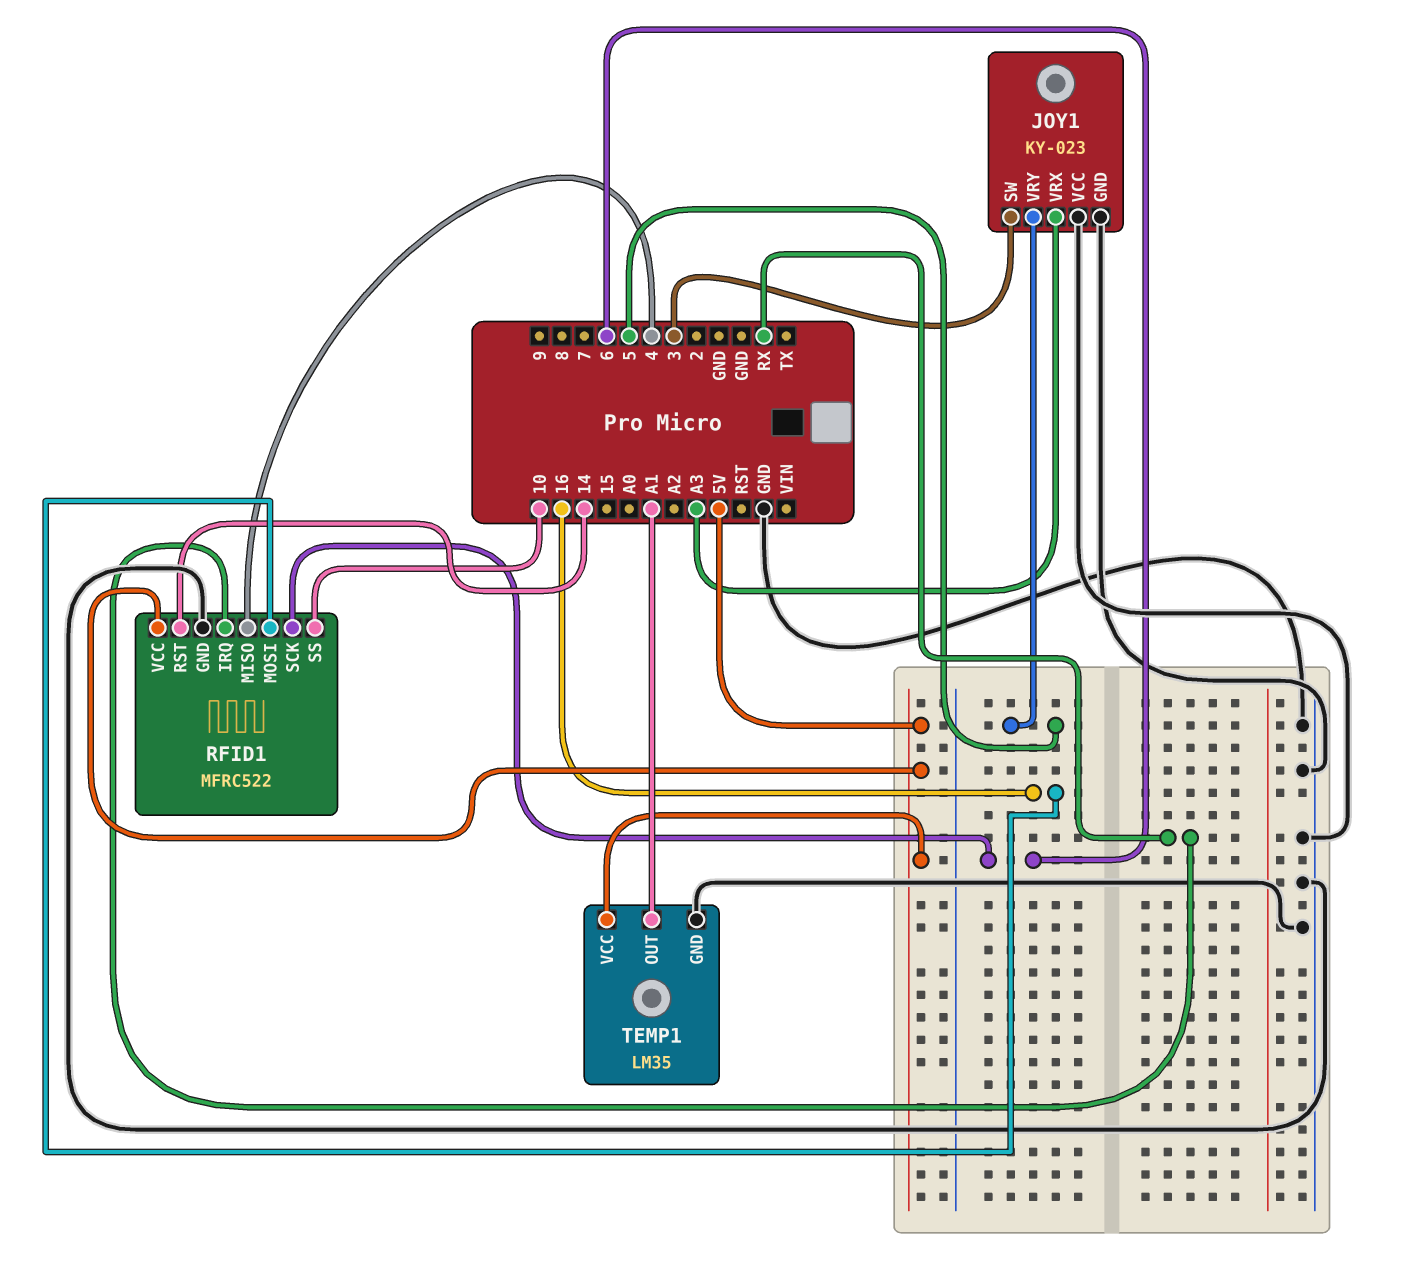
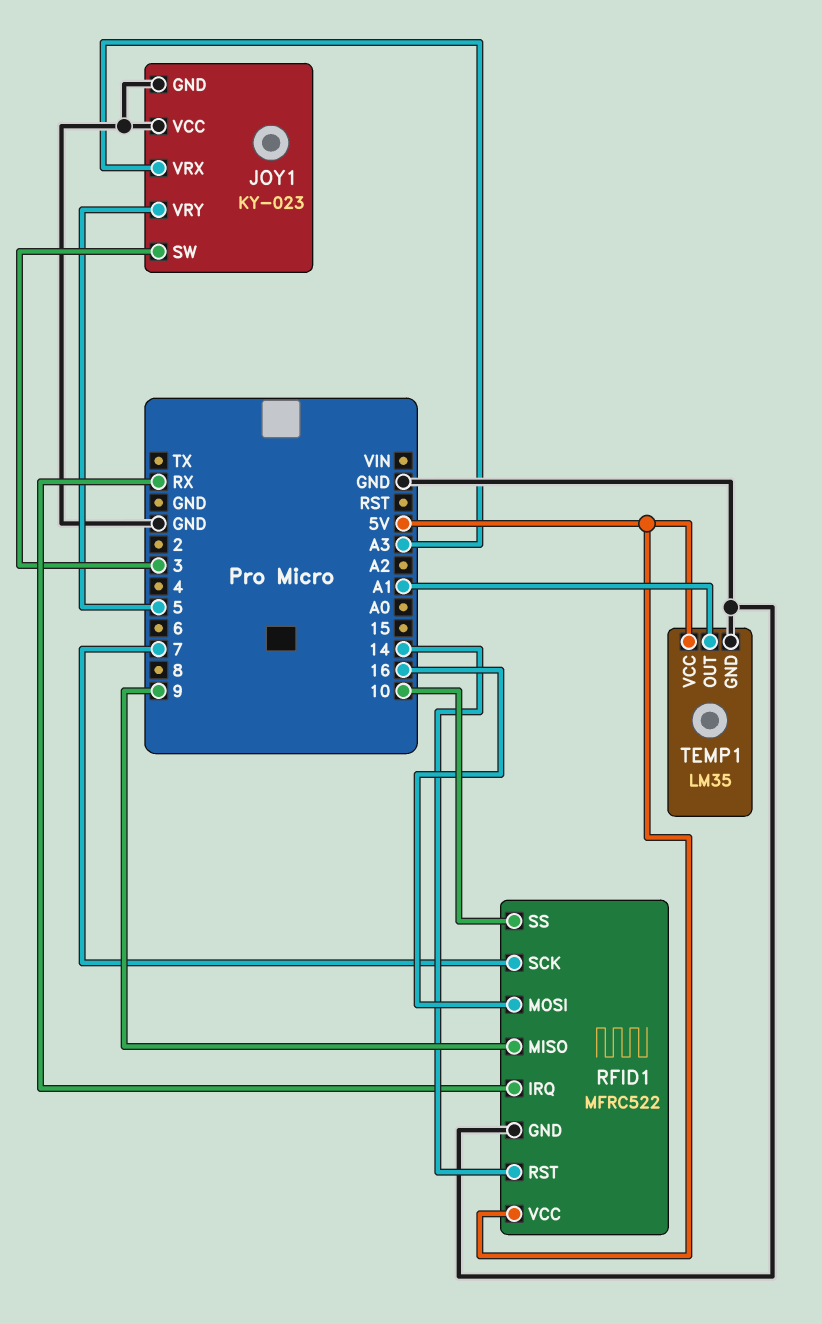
RFID1 pin MISO: 4 -> 9
RFID1 pin SCK: 6 -> 7

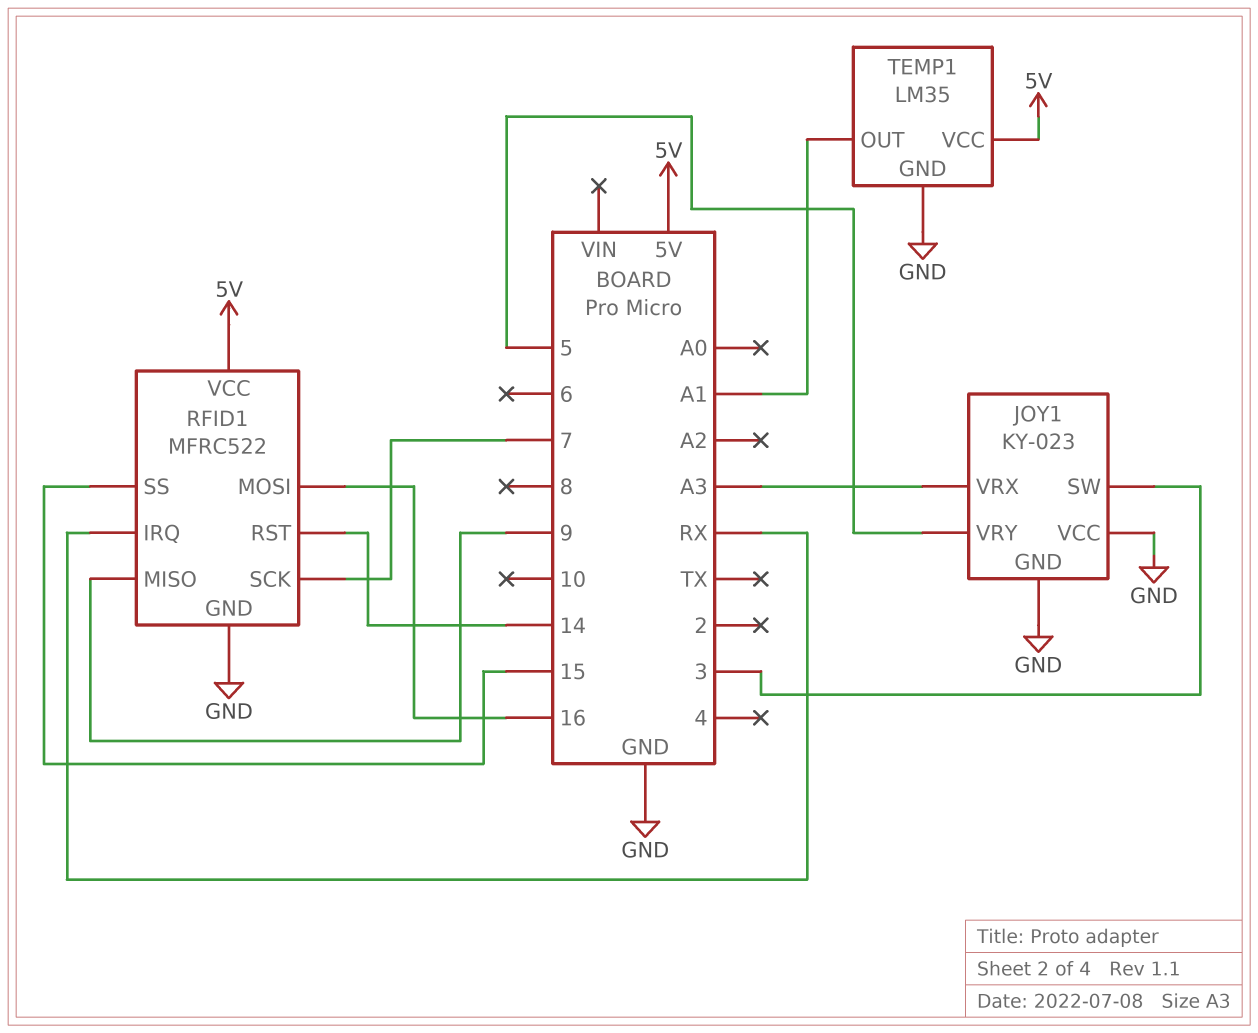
RFID1 pin SS: 10 -> 15

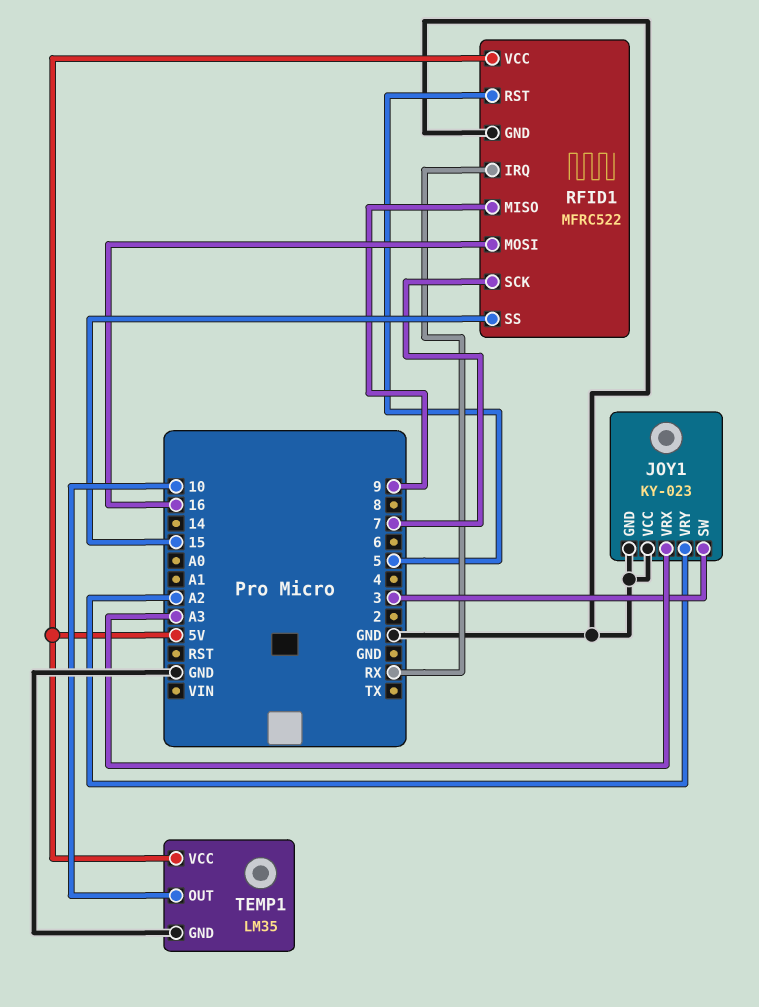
JOY1 pin VRY: 5 -> A2
RFID1 pin RST: 14 -> 5
TEMP1 pin OUT: A1 -> 10

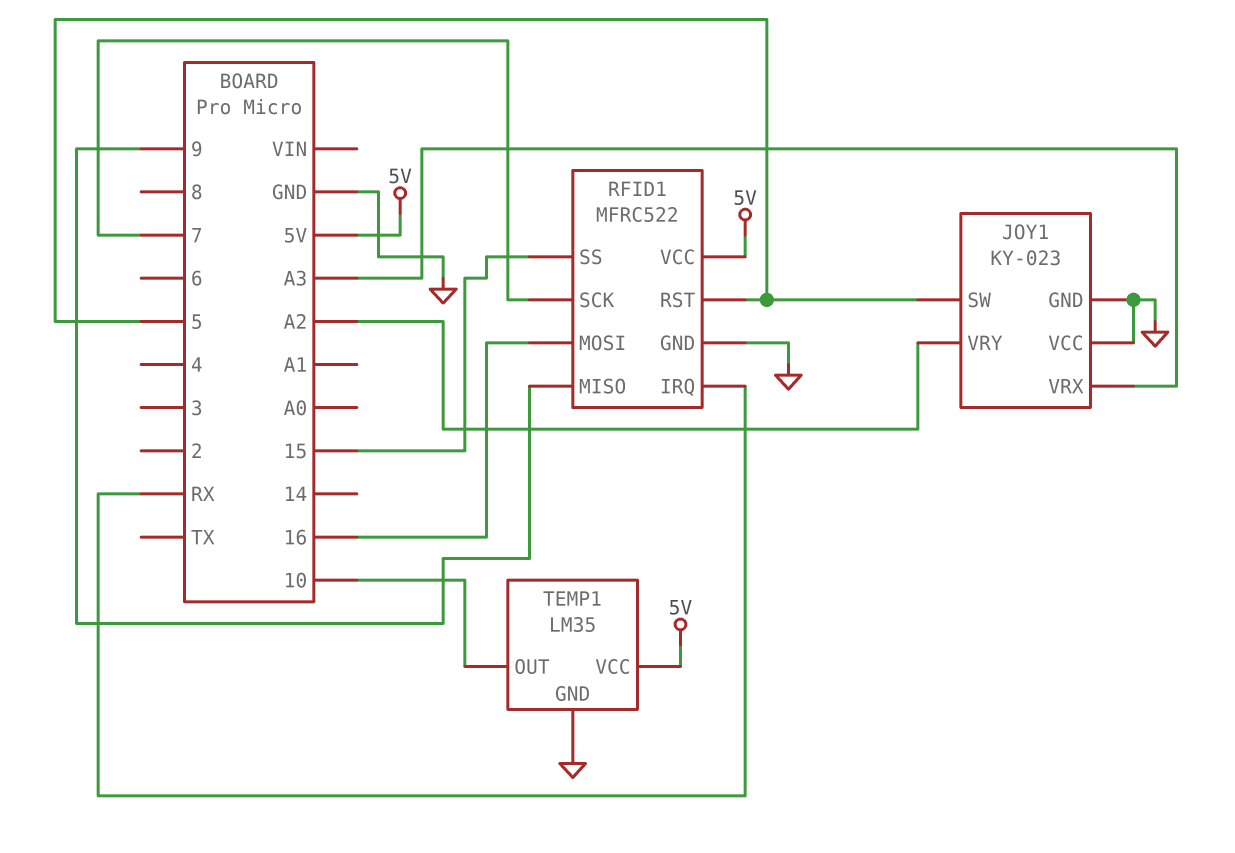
JOY1 pin SW: 3 -> 5

